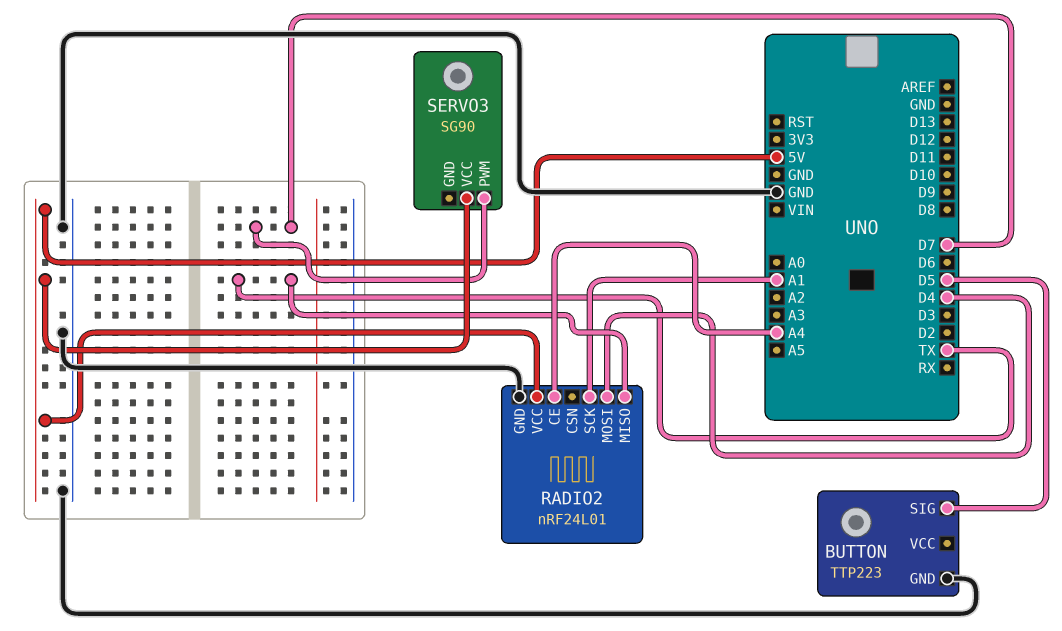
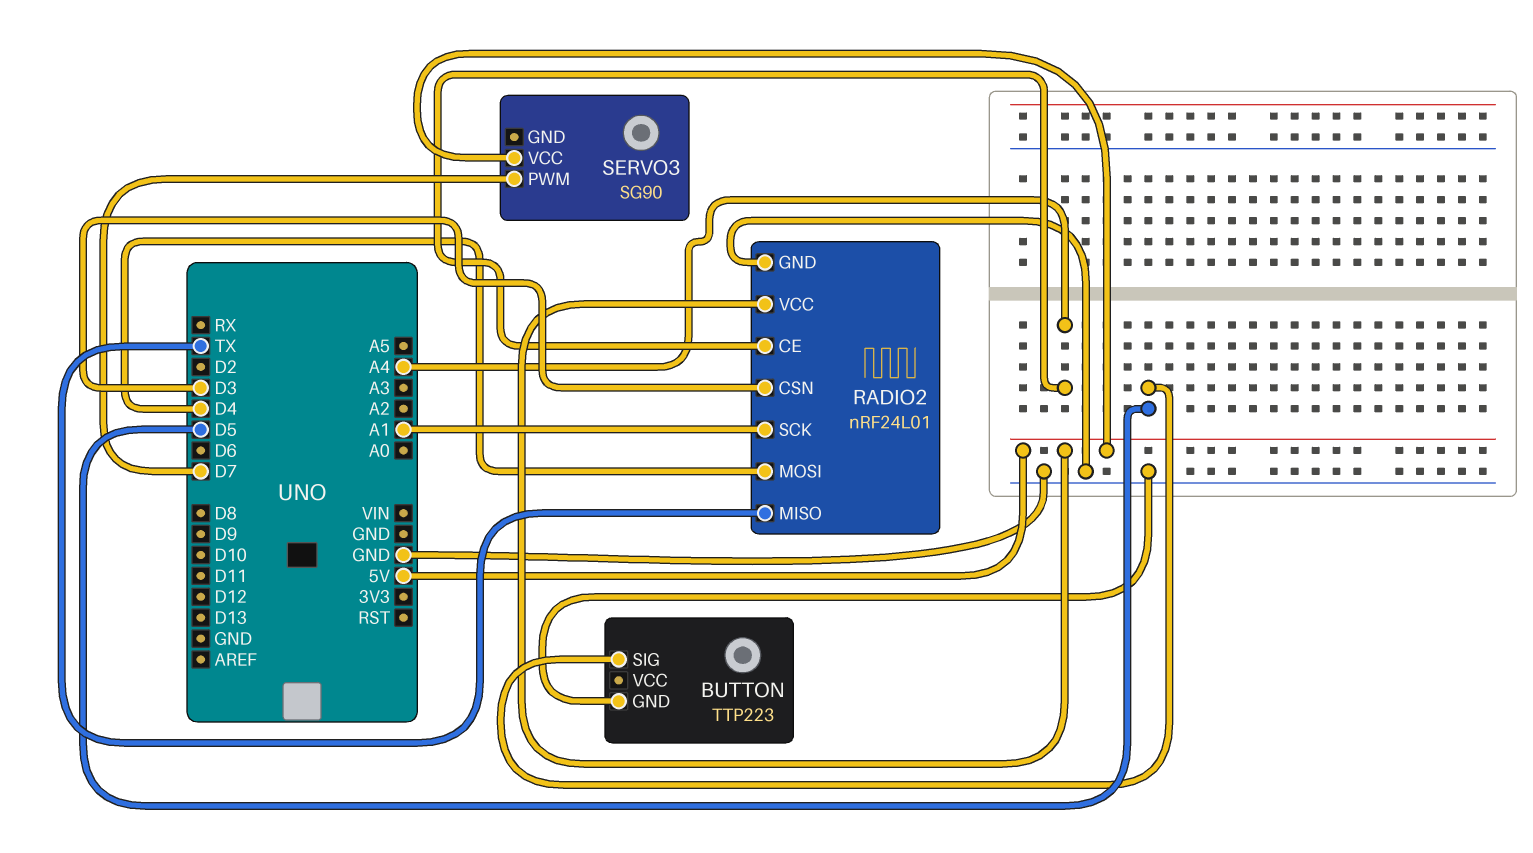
RADIO2 pin CSN: none -> D3

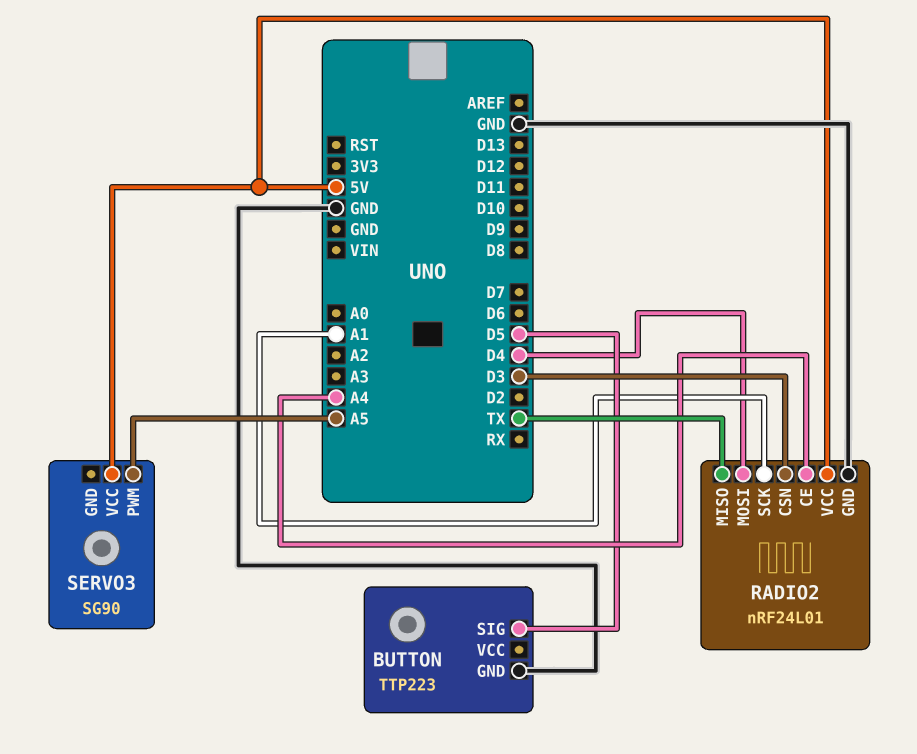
SERVO3 pin PWM: D7 -> A5

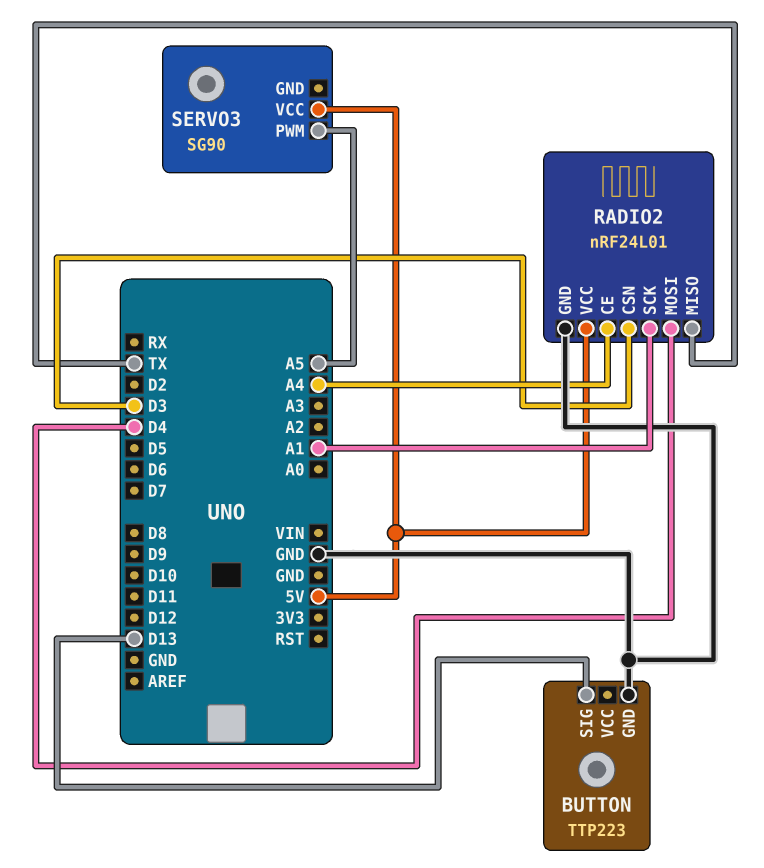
BUTTON pin SIG: D5 -> D13

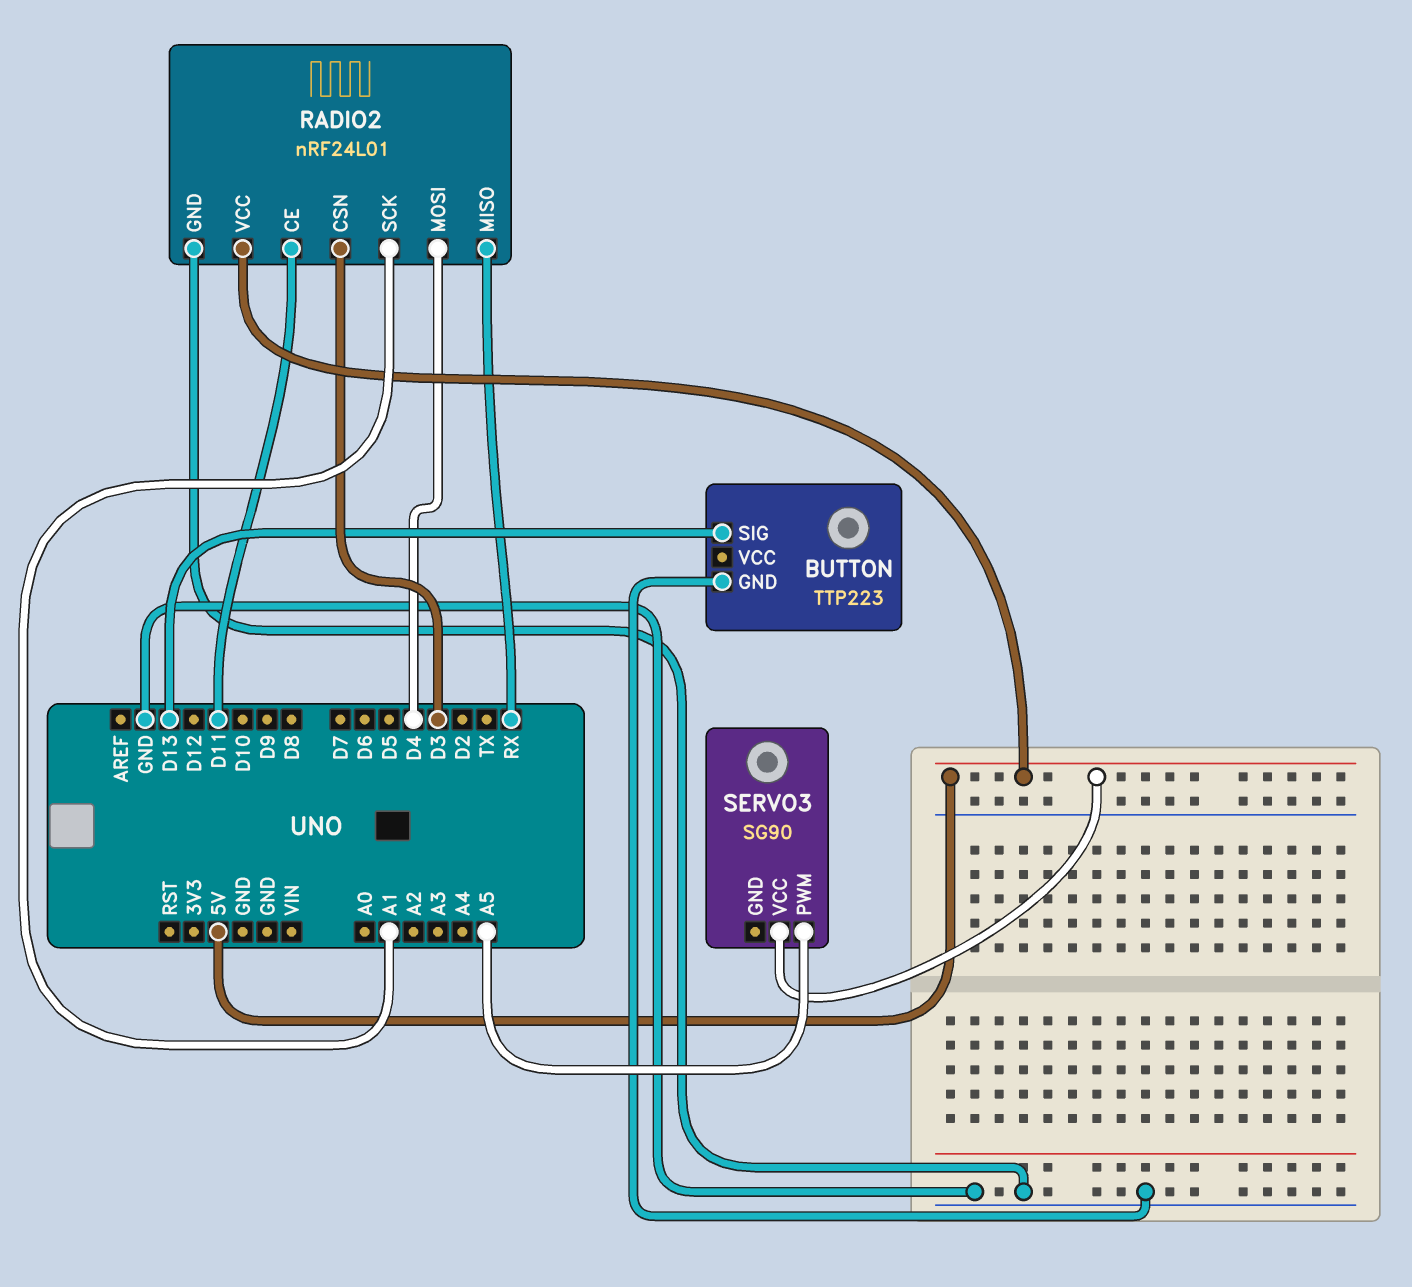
RADIO2 pin CE: A4 -> D11
RADIO2 pin MISO: TX -> RX

